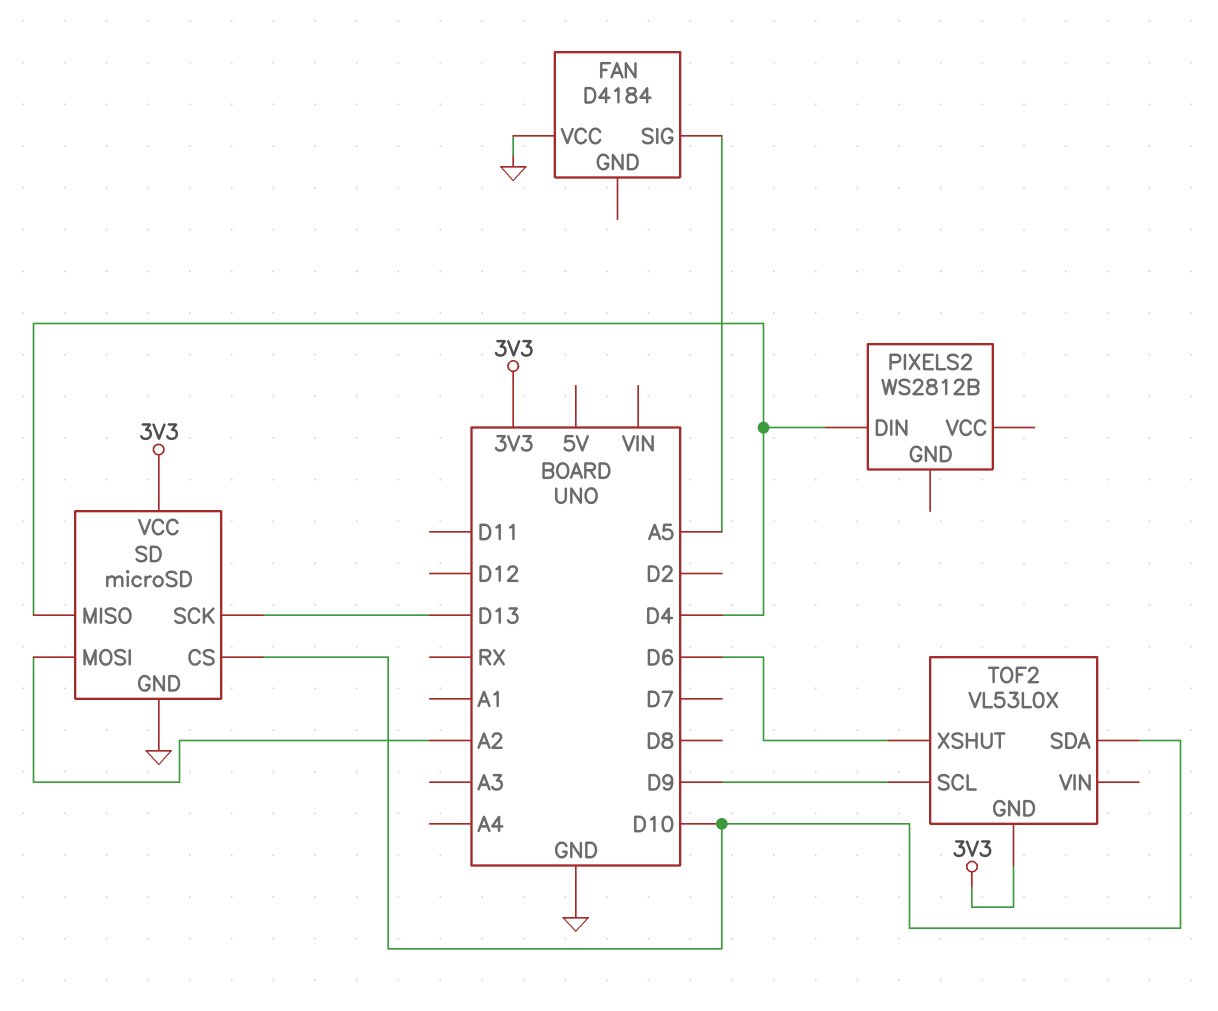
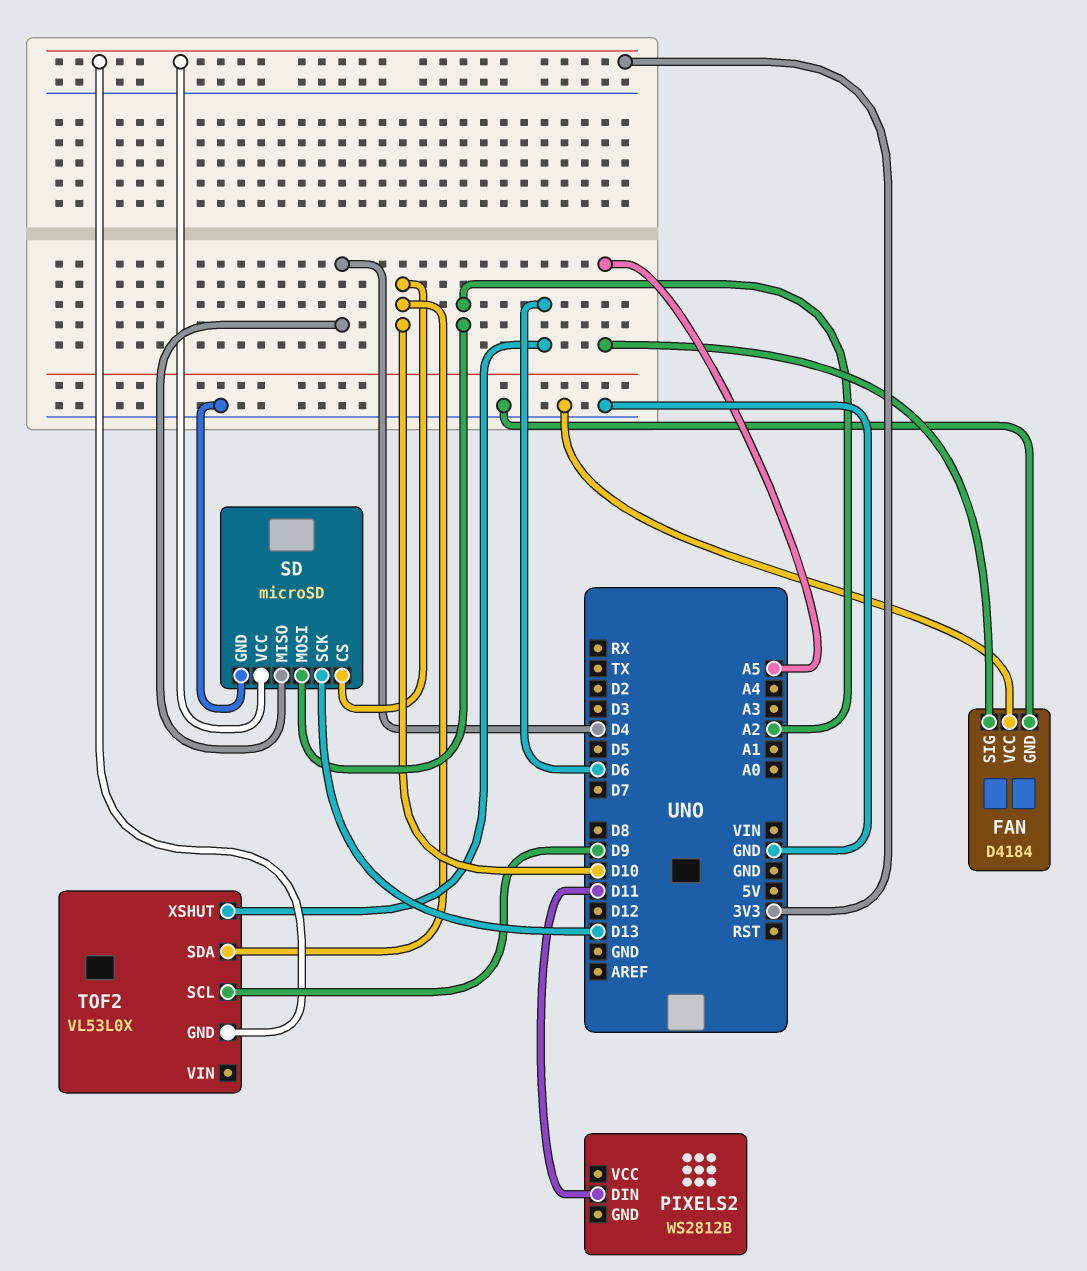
FAN pin GND: none -> GND
PIXELS2 pin DIN: D4 -> D11

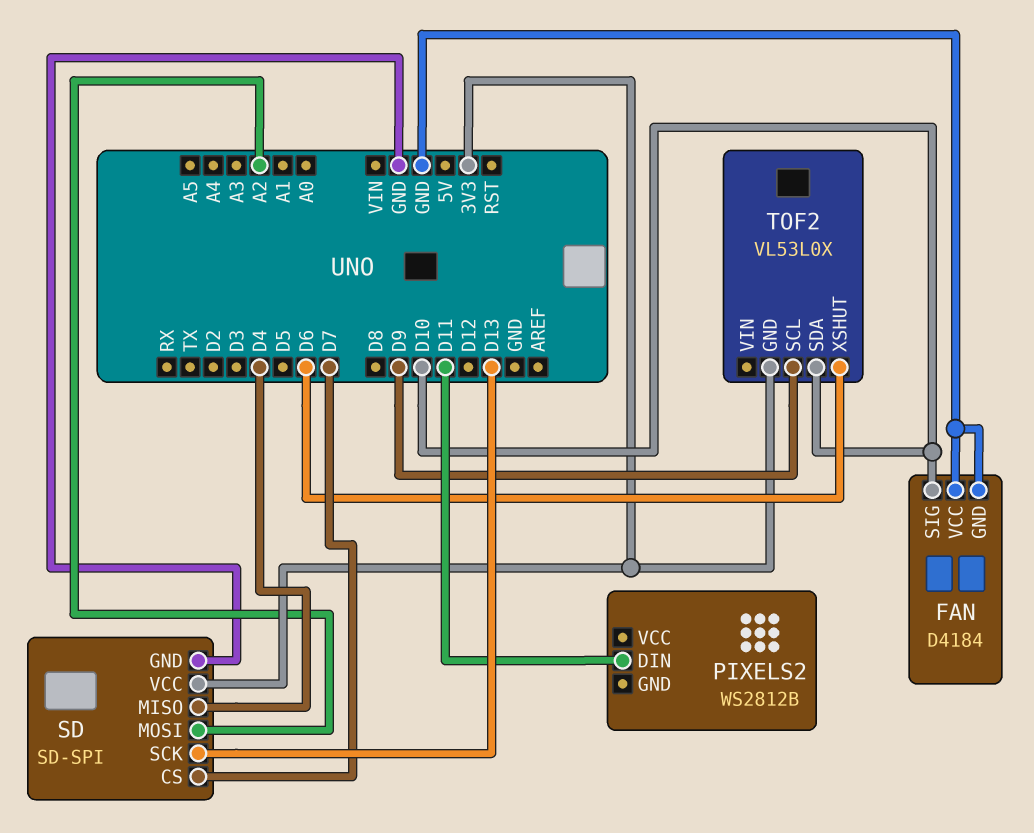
FAN pin SIG: A5 -> D10
SD: microSD -> SD-SPI
SD pin CS: D10 -> D7

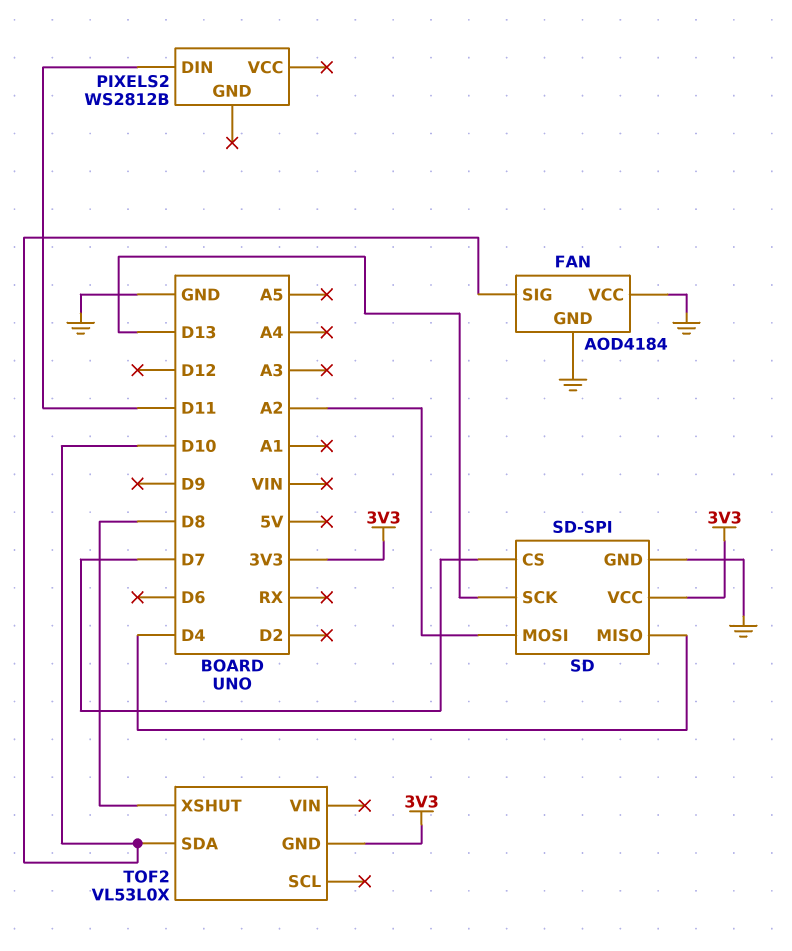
FAN: D4184 -> AOD4184
TOF2 pin SCL: D9 -> none
TOF2 pin XSHUT: D6 -> D8

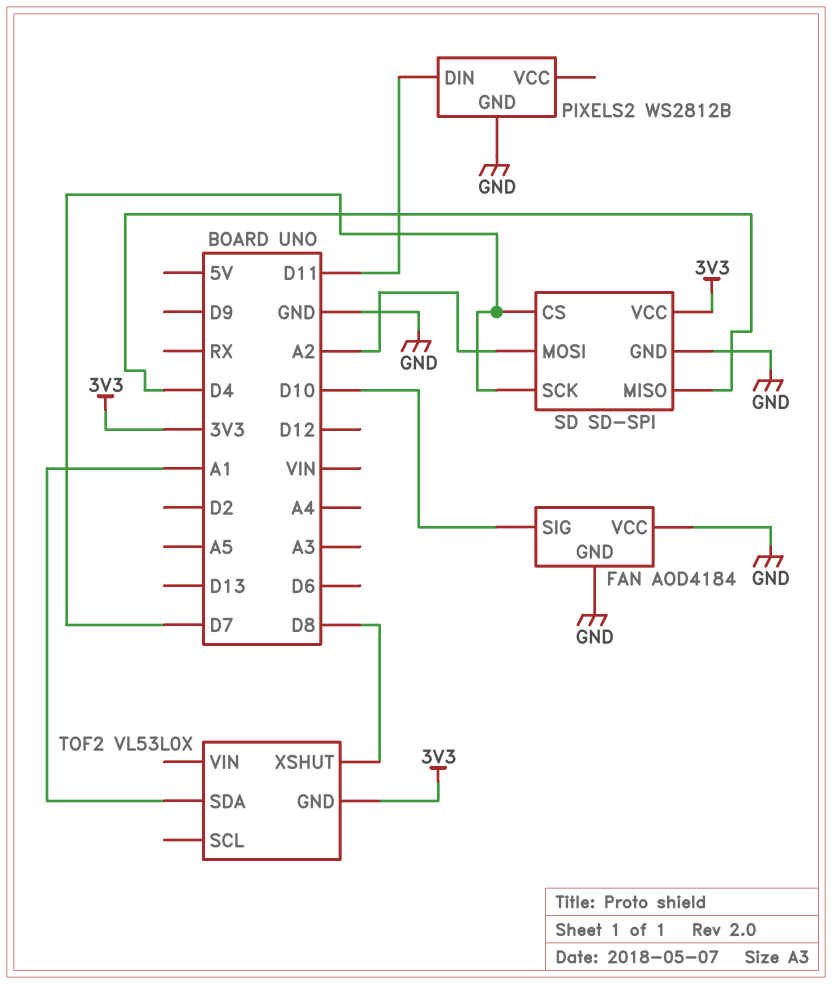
PIXELS2 pin GND: none -> GND
SD pin SCK: D13 -> D7
TOF2 pin SDA: D10 -> A1

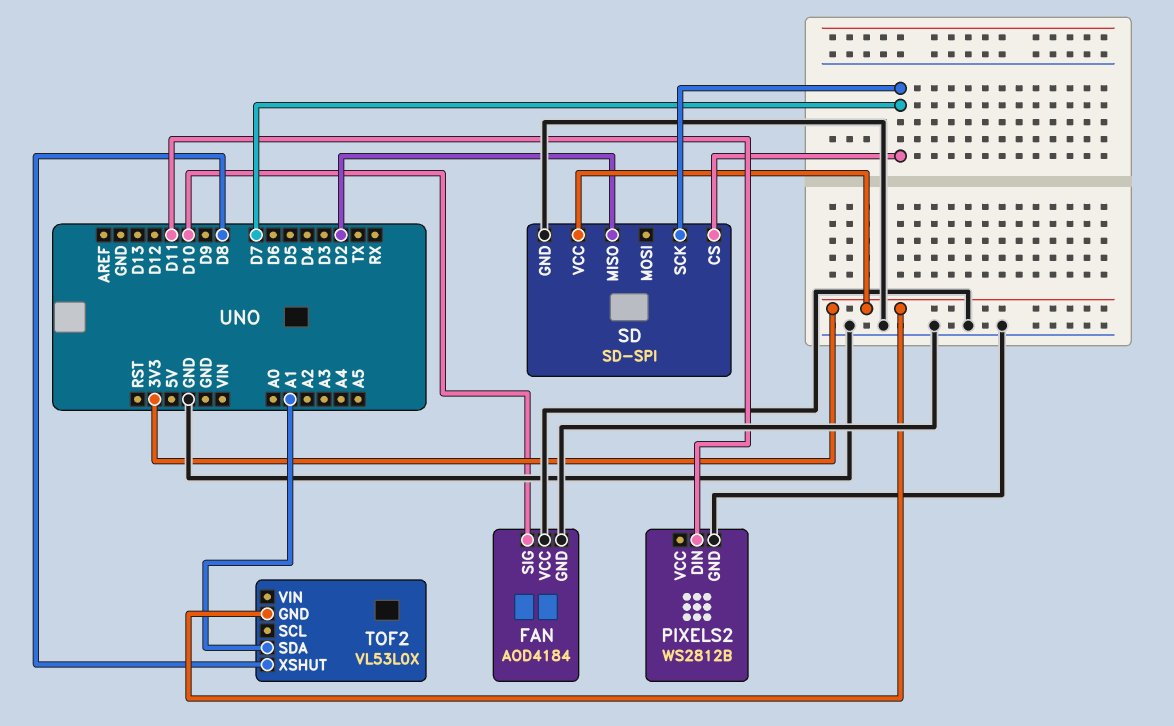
SD pin MISO: D4 -> D2
SD pin MOSI: A2 -> none

